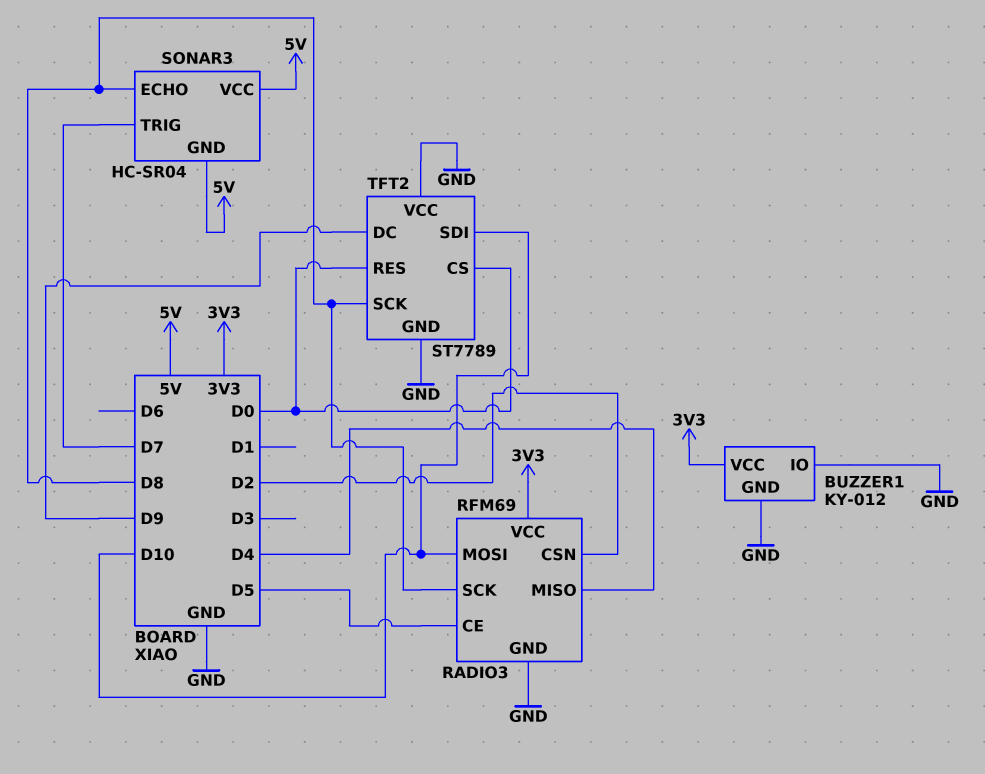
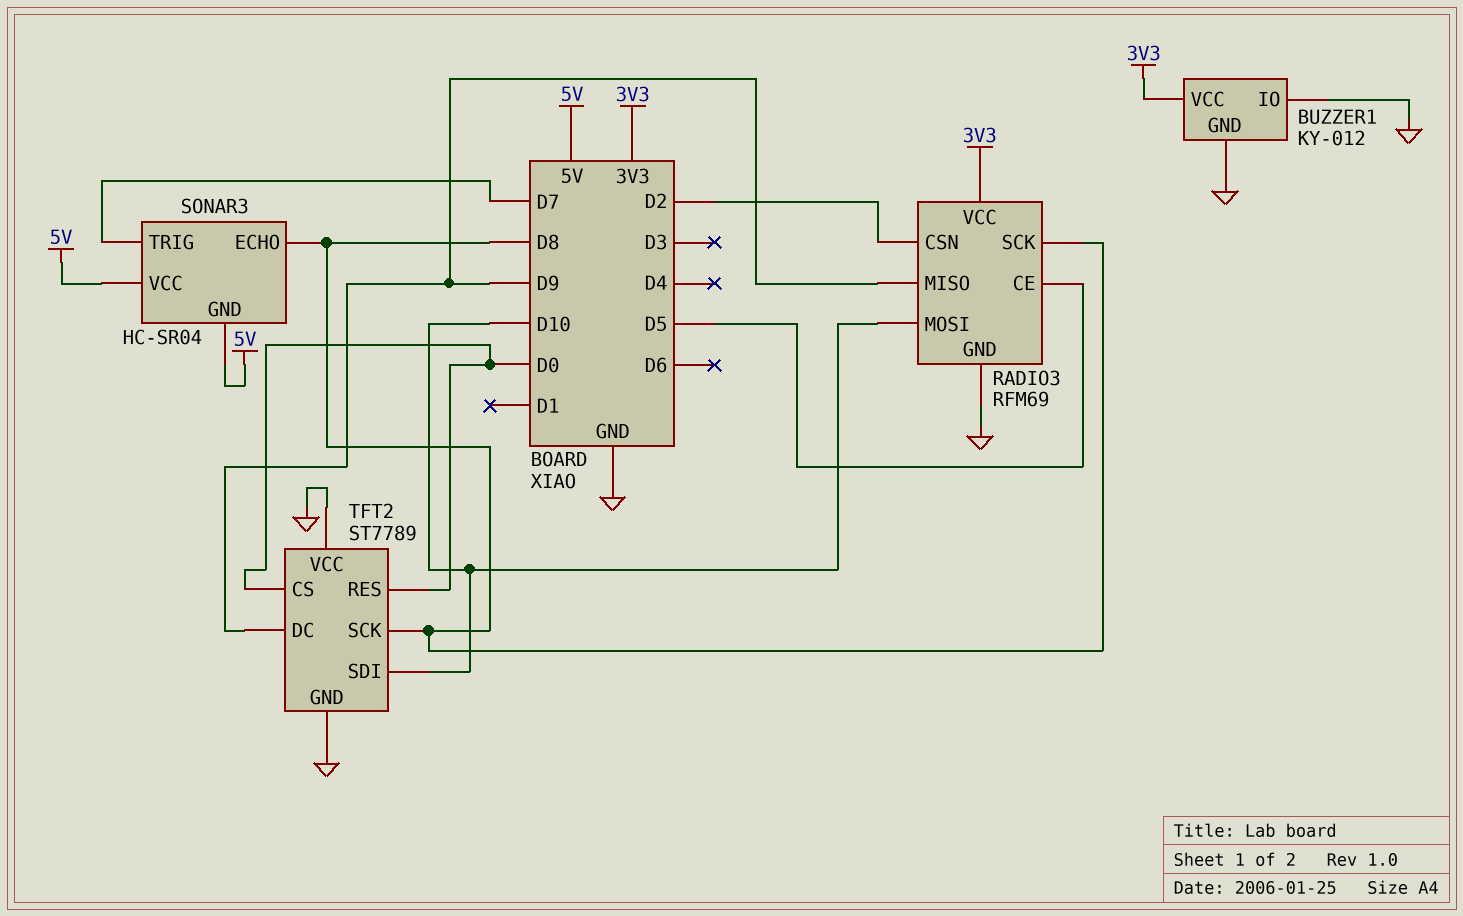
RADIO3 pin MISO: D4 -> D9

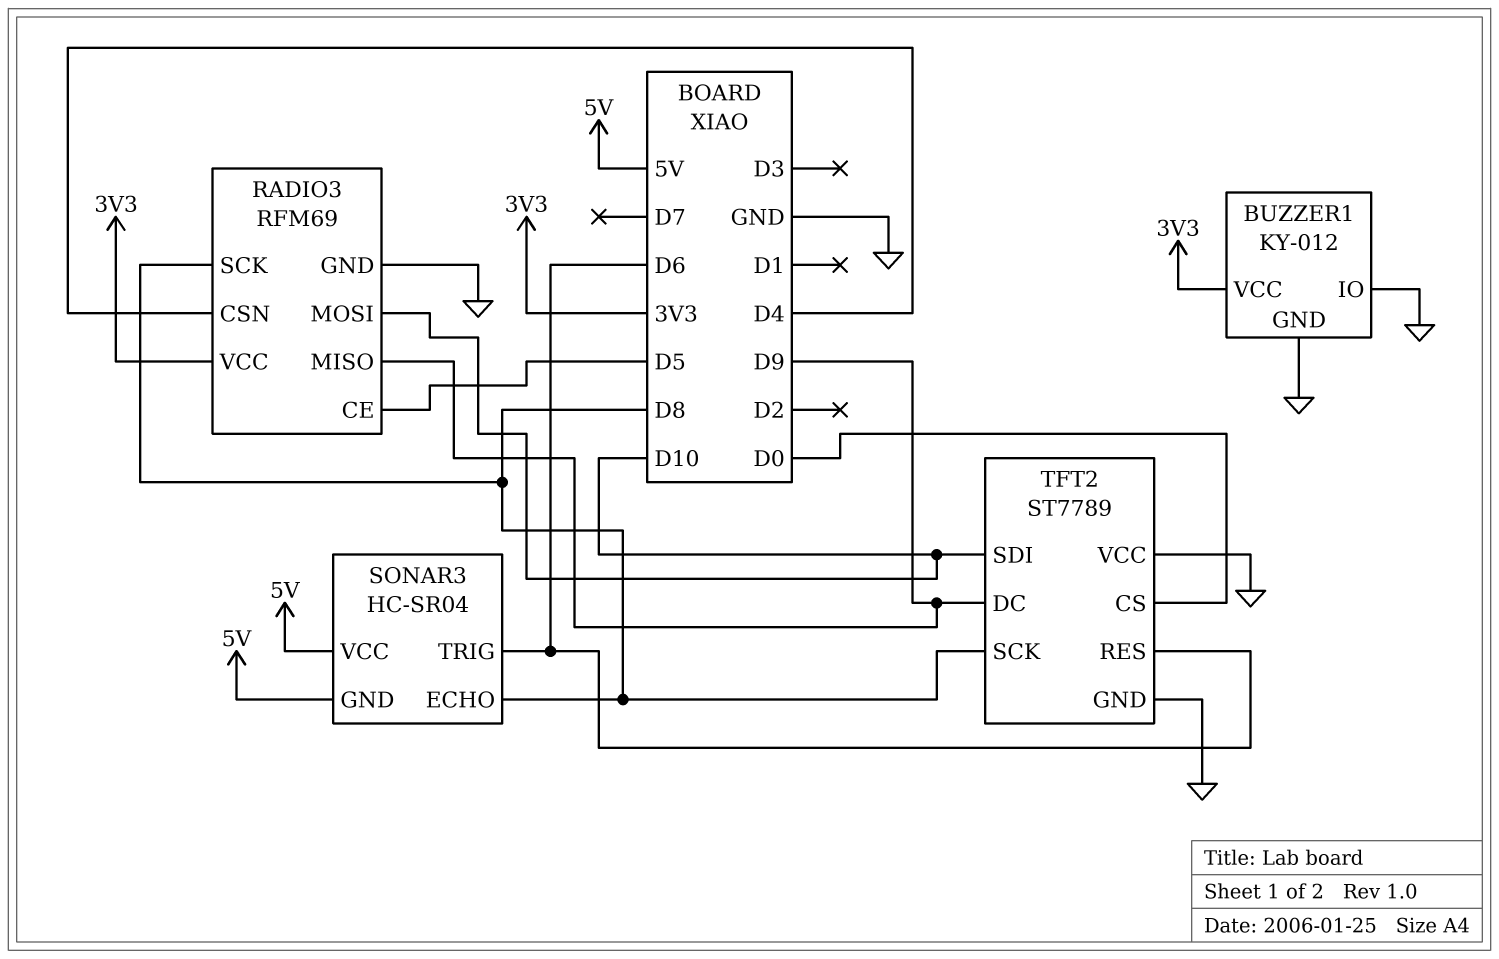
RADIO3 pin CSN: D2 -> D4
SONAR3 pin TRIG: D7 -> D6
TFT2 pin RES: D0 -> D6

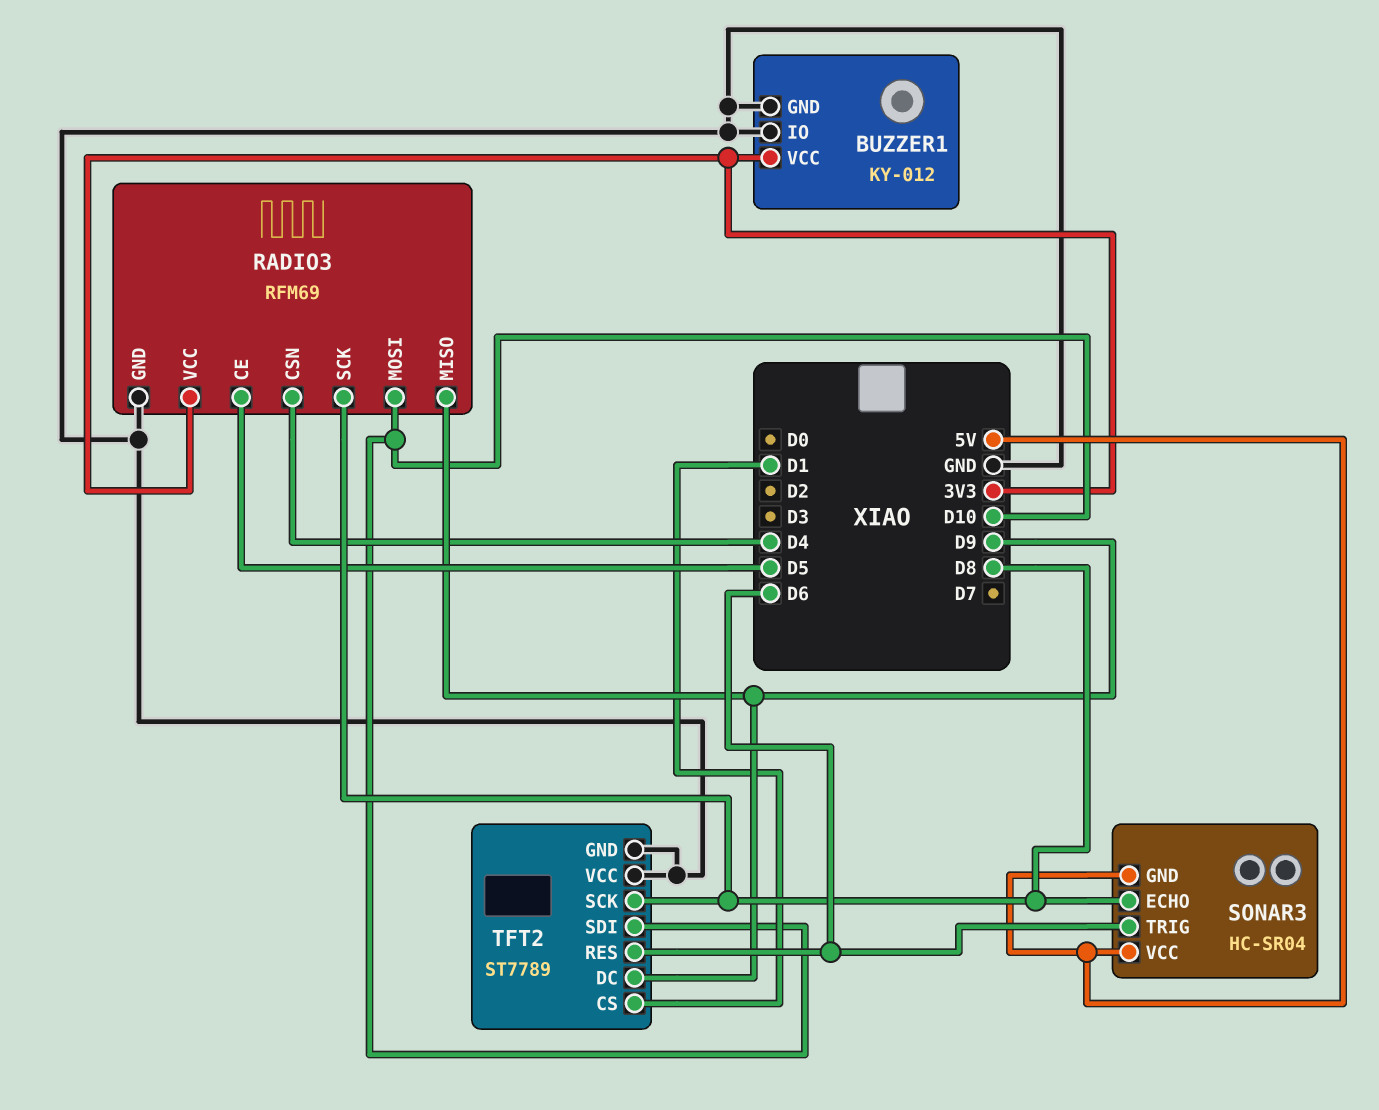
TFT2 pin CS: D0 -> D1

